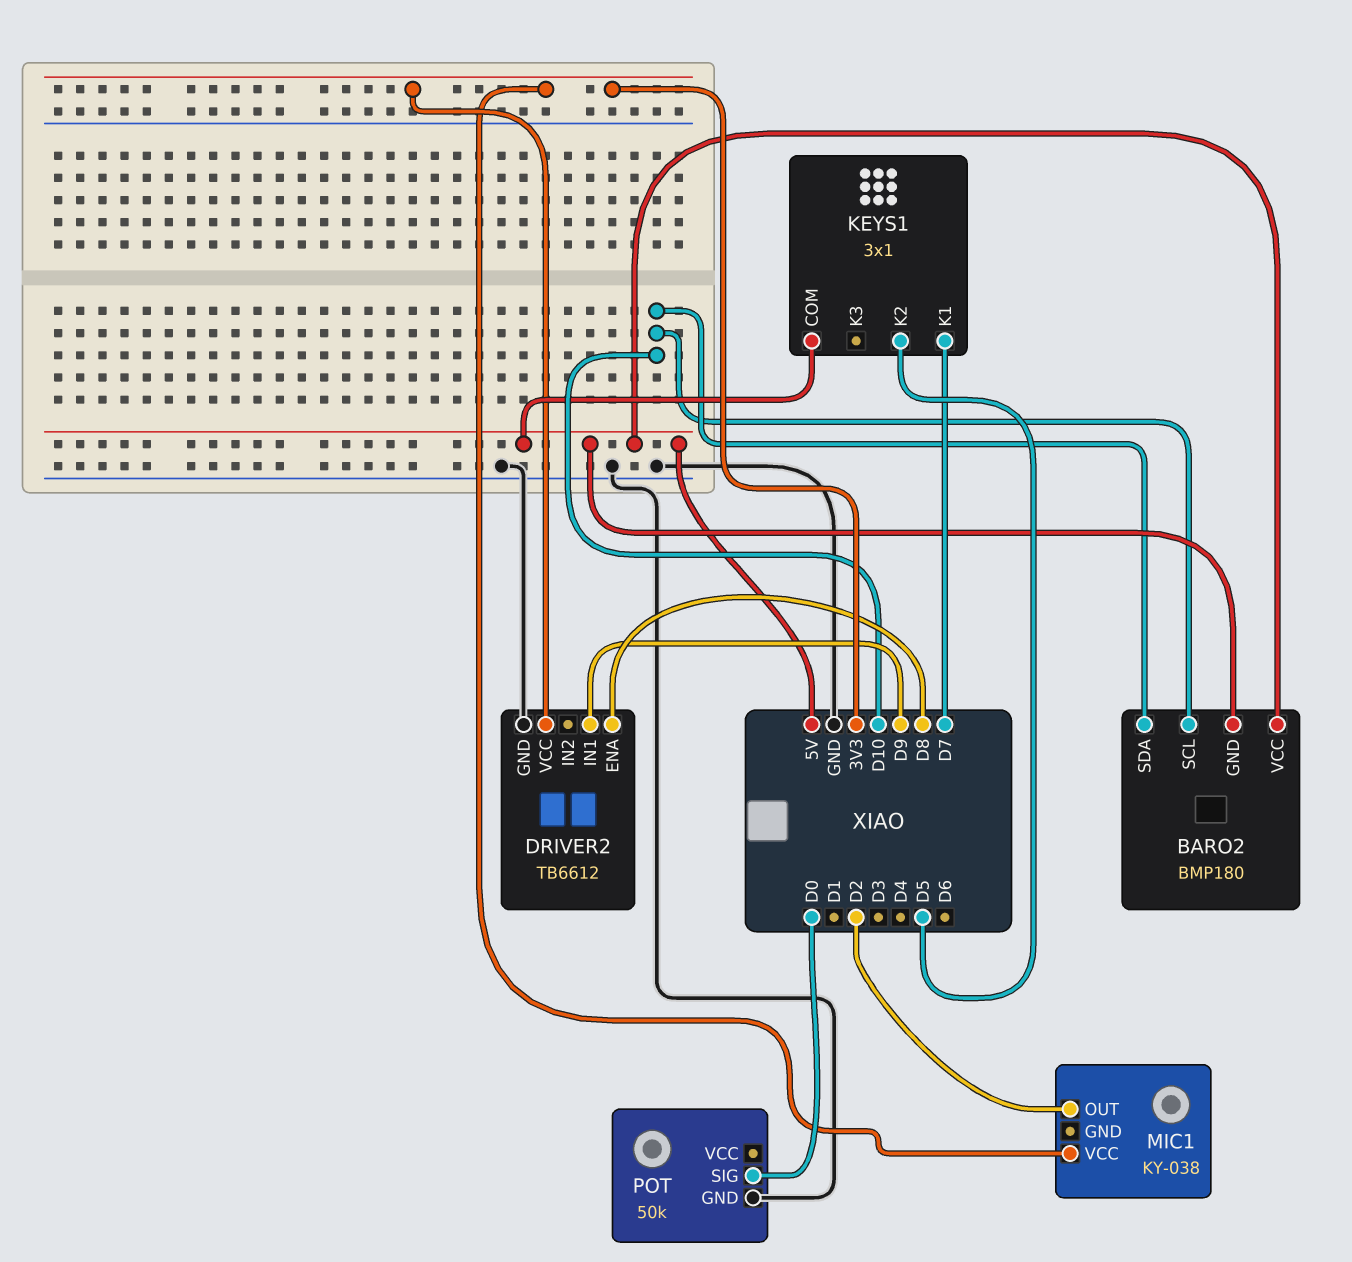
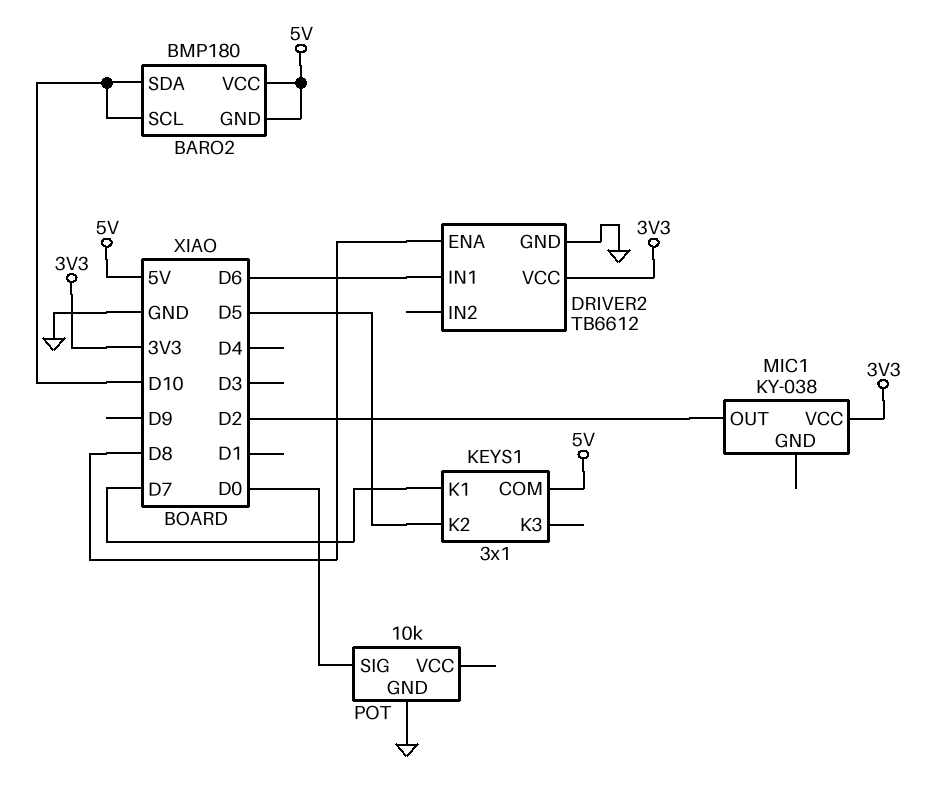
DRIVER2 pin IN1: D9 -> D6
POT: 50k -> 10k

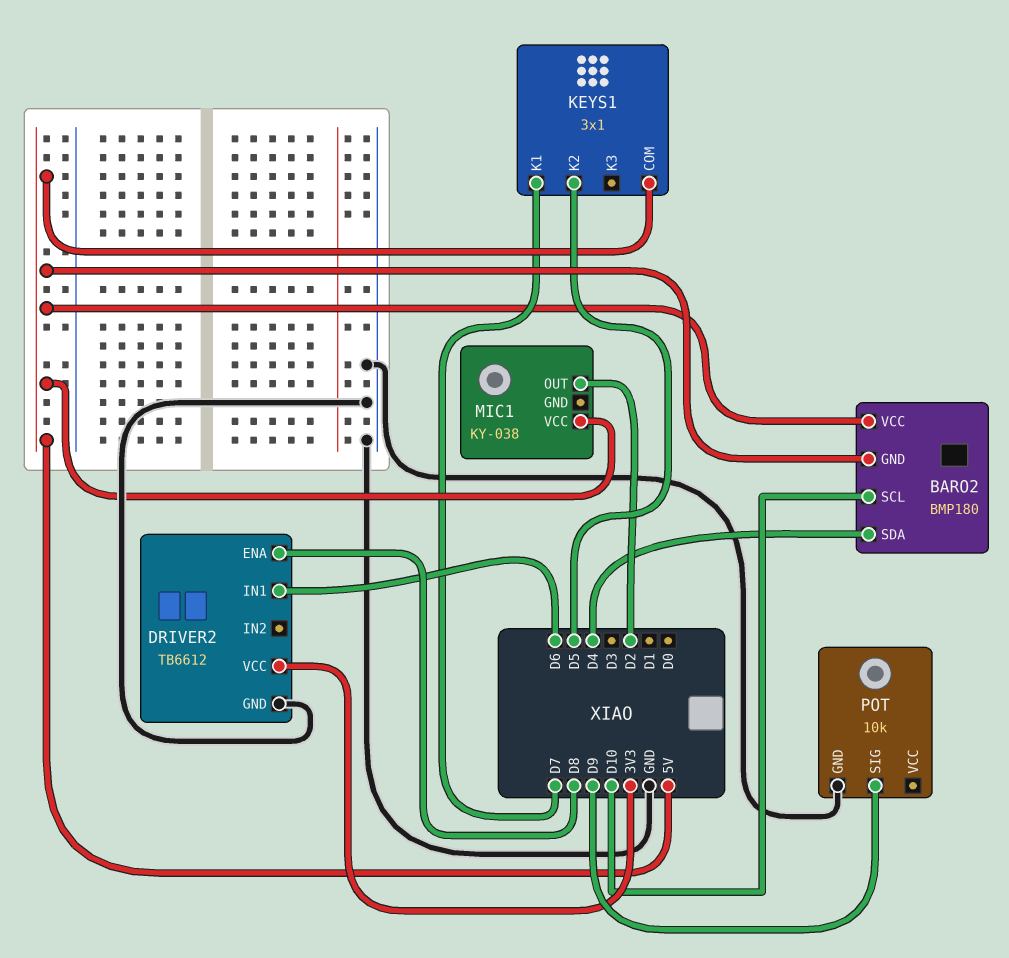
BARO2 pin SDA: D10 -> D4
MIC1 pin VCC: 3V3 -> 5V
POT pin SIG: D0 -> D9

